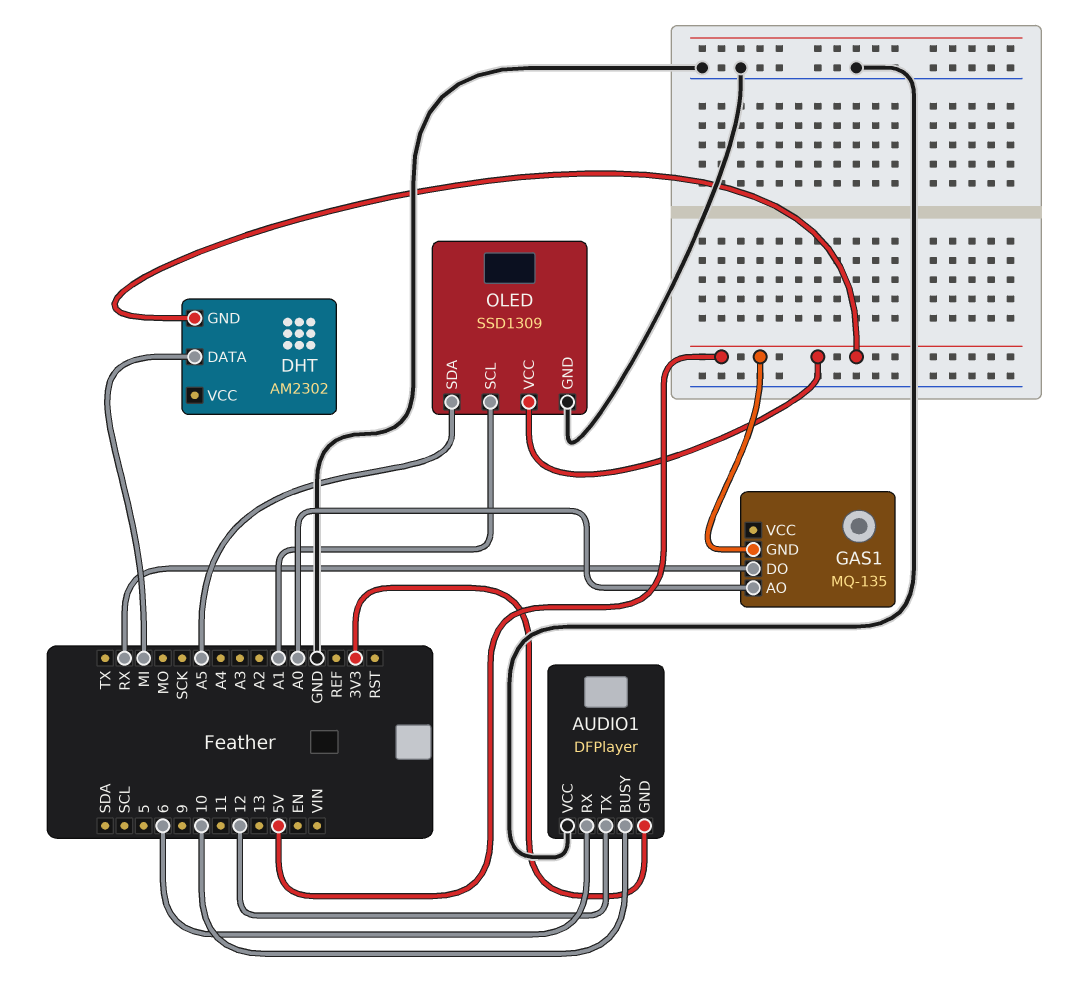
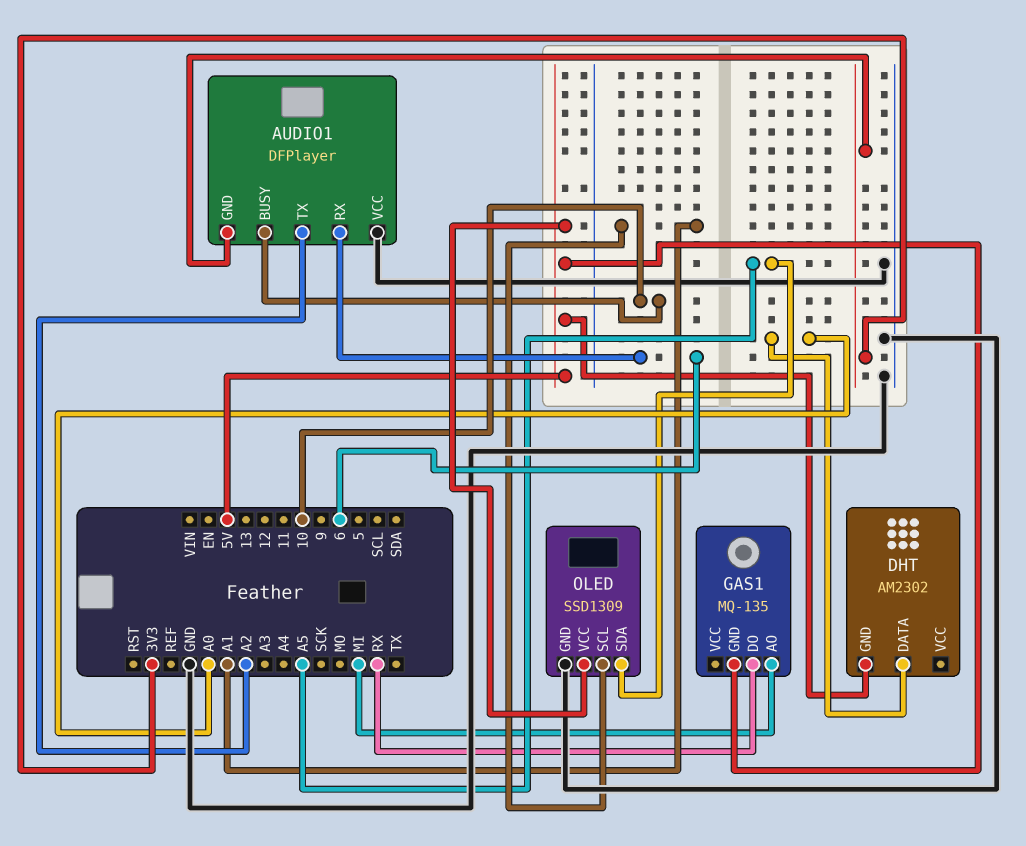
AUDIO1 pin TX: 12 -> A2
DHT pin DATA: MI -> A0
GAS1 pin AO: A0 -> MI

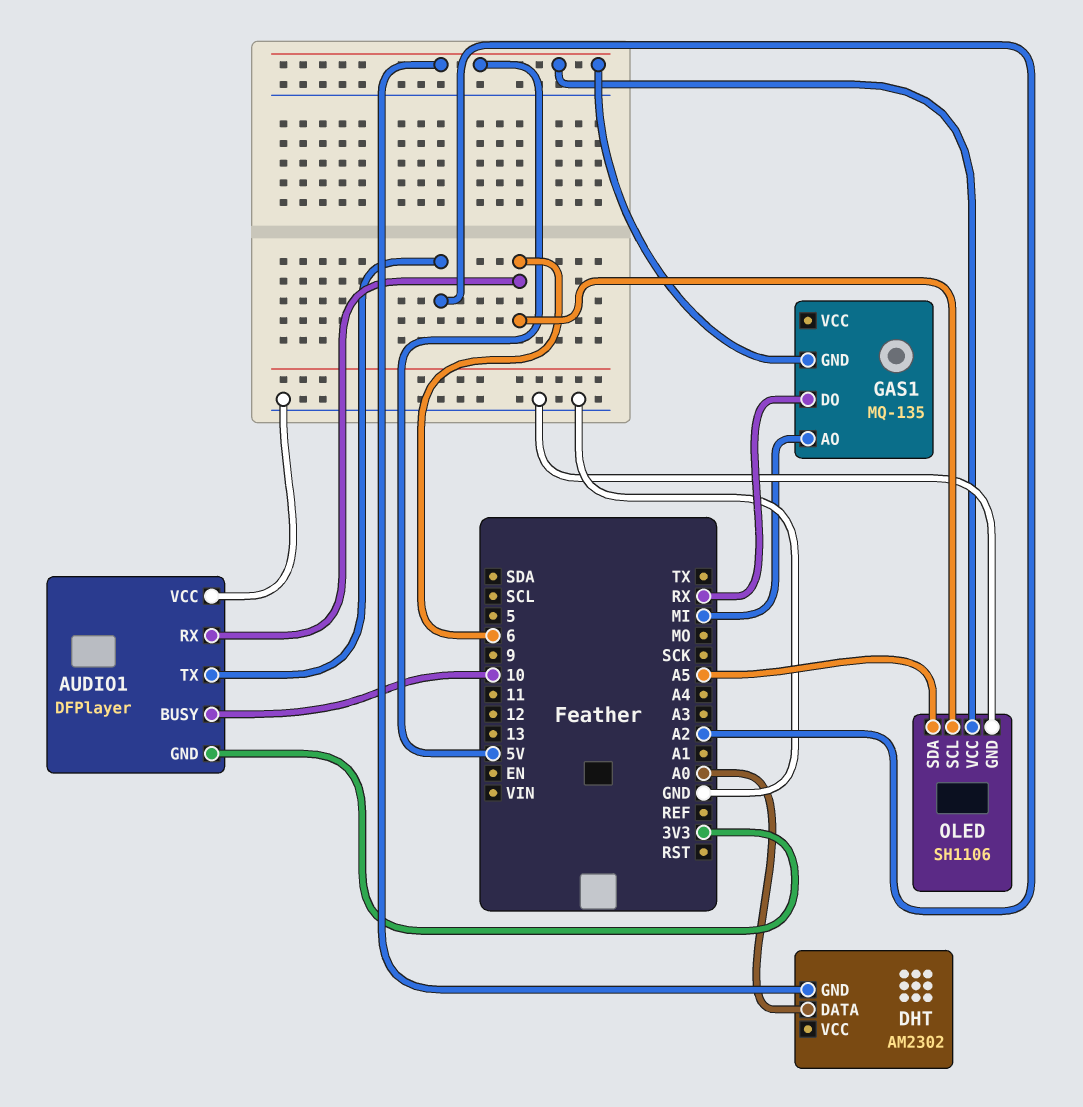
OLED: SSD1309 -> SH1106
OLED pin SCL: A1 -> 6

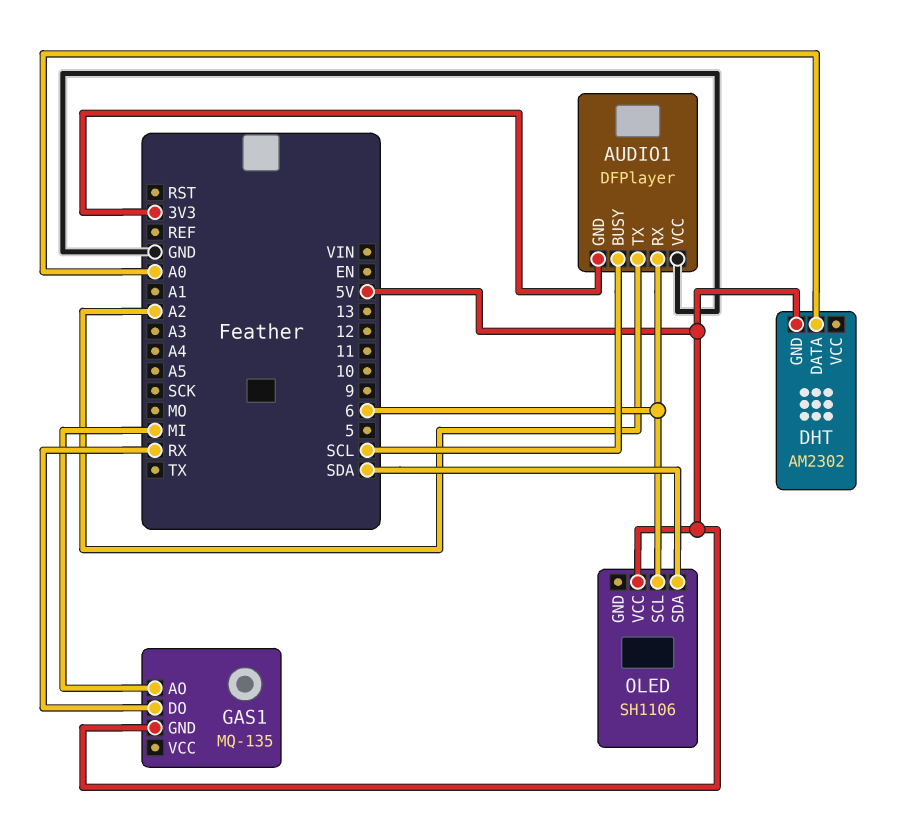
AUDIO1 pin BUSY: 10 -> SCL
OLED pin GND: GND -> none
OLED pin SDA: A5 -> SDA

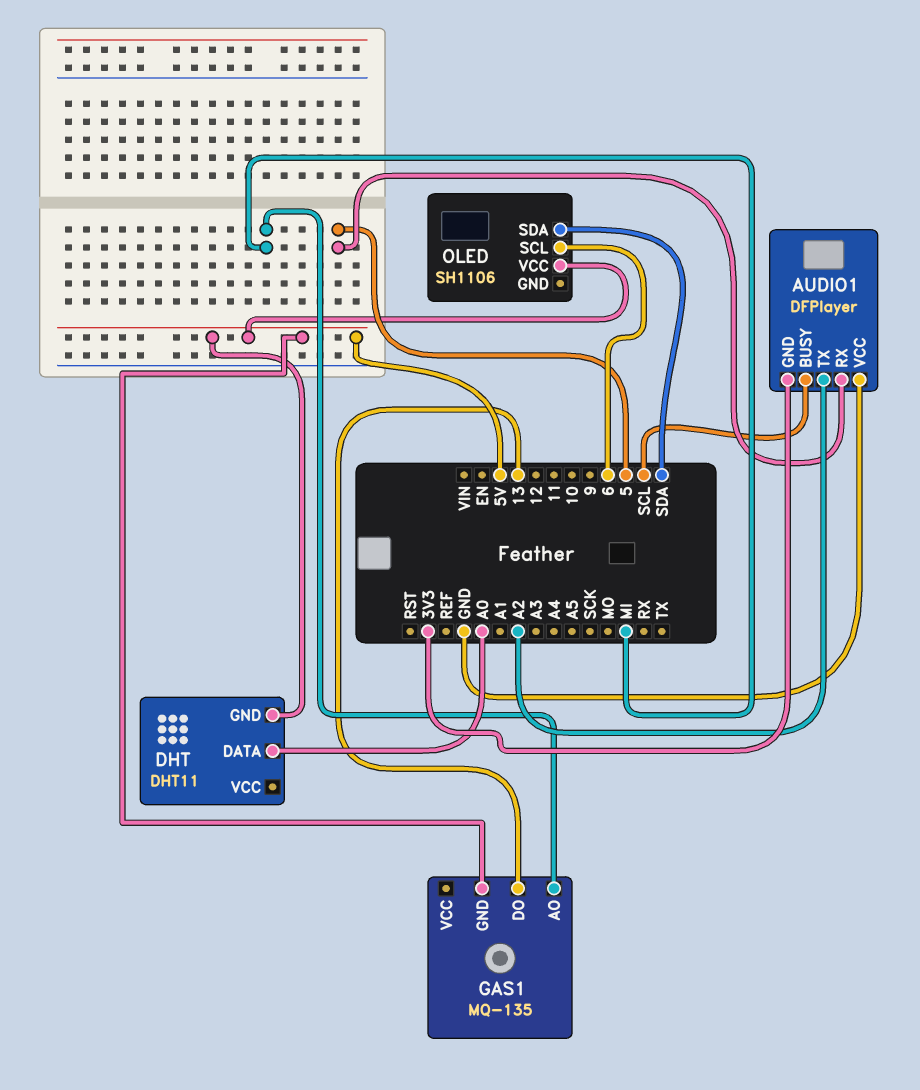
AUDIO1 pin RX: 6 -> 5
DHT: AM2302 -> DHT11
GAS1 pin DO: RX -> 13

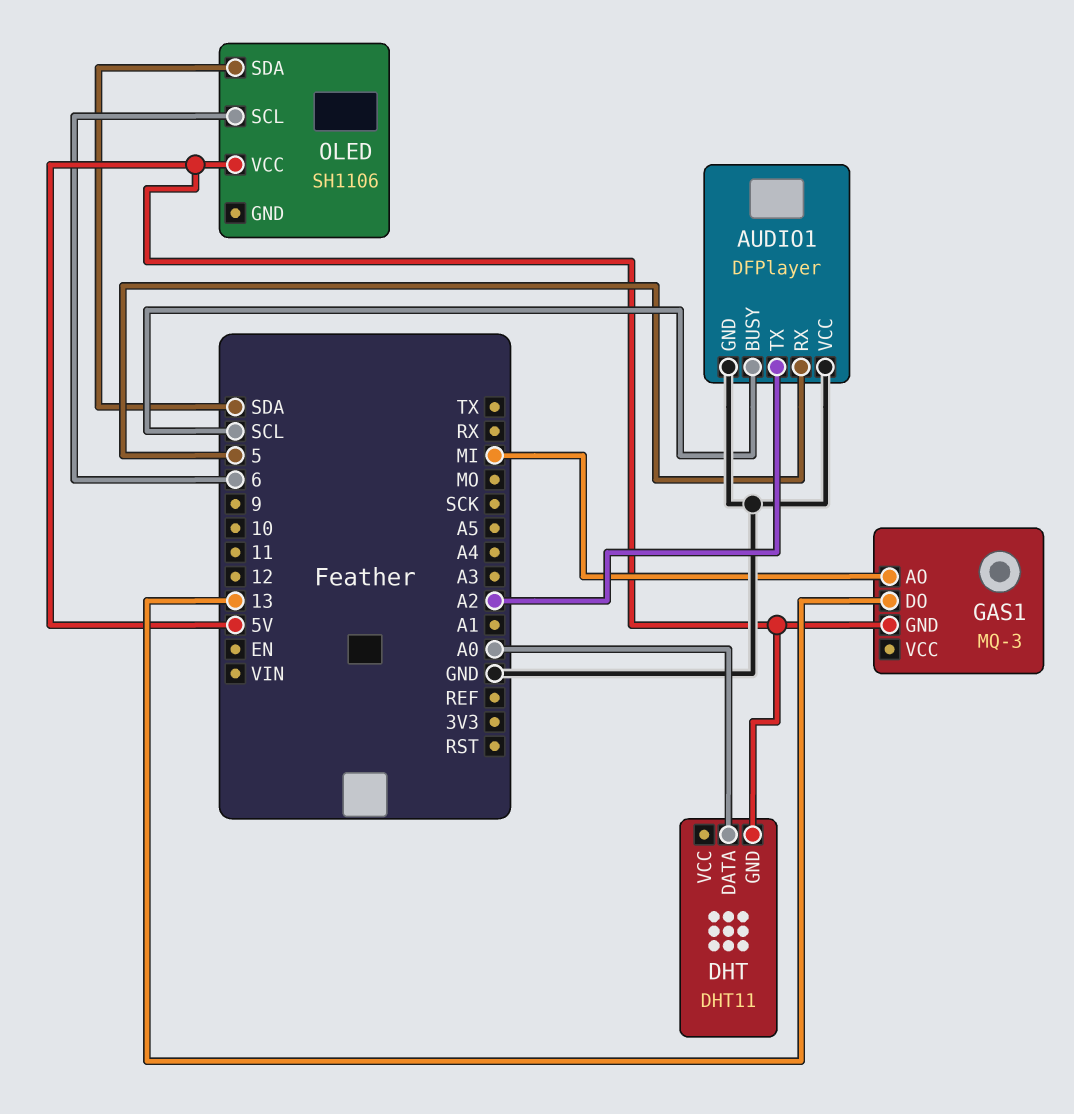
AUDIO1 pin GND: 3V3 -> GND
GAS1: MQ-135 -> MQ-3

